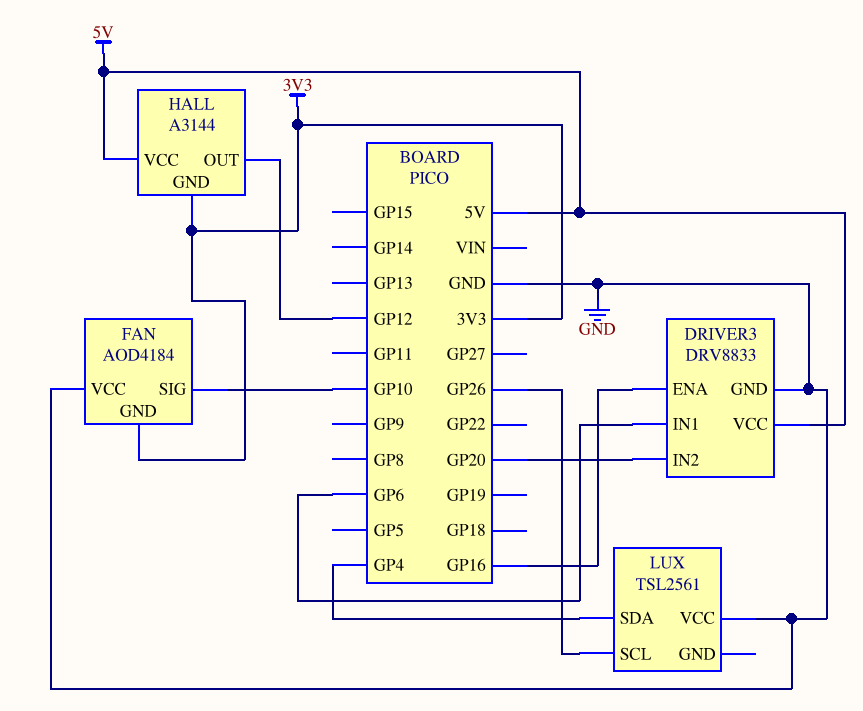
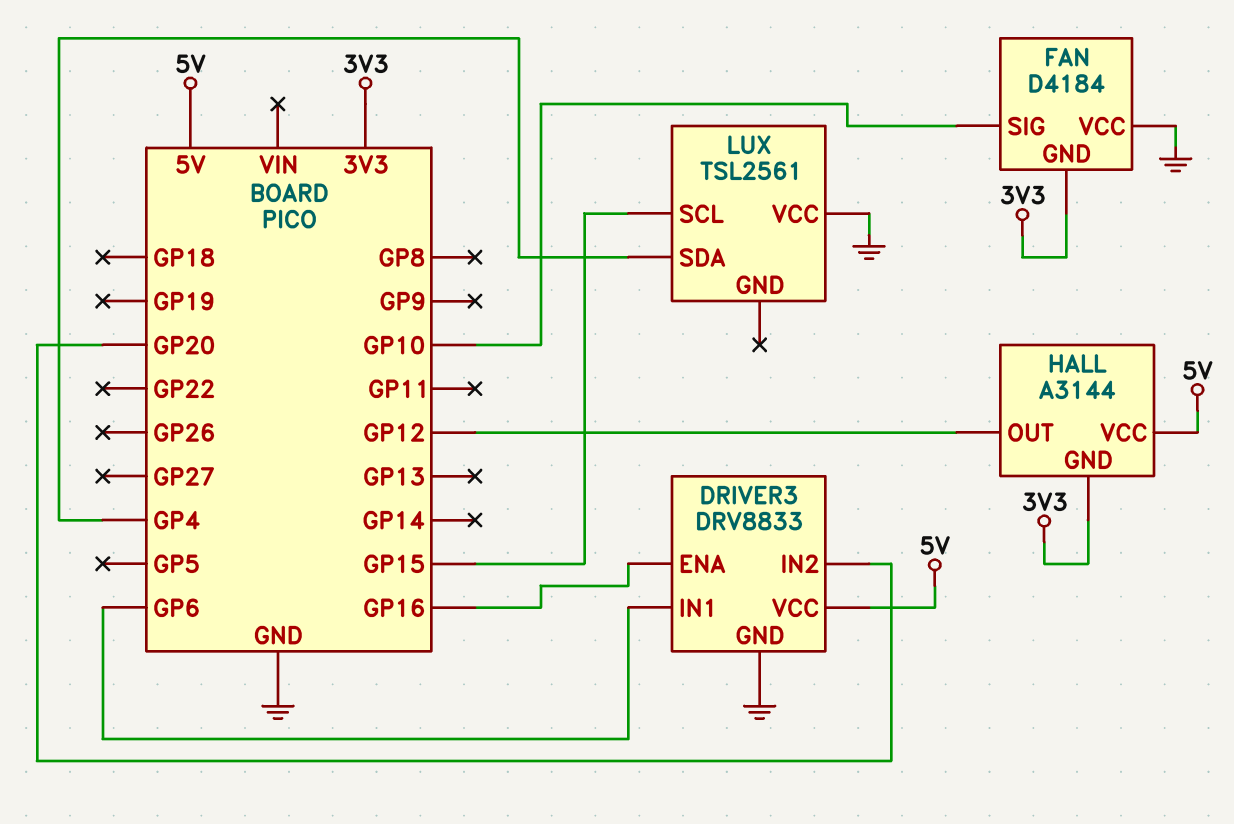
FAN: AOD4184 -> D4184
LUX pin SCL: GP26 -> GP15

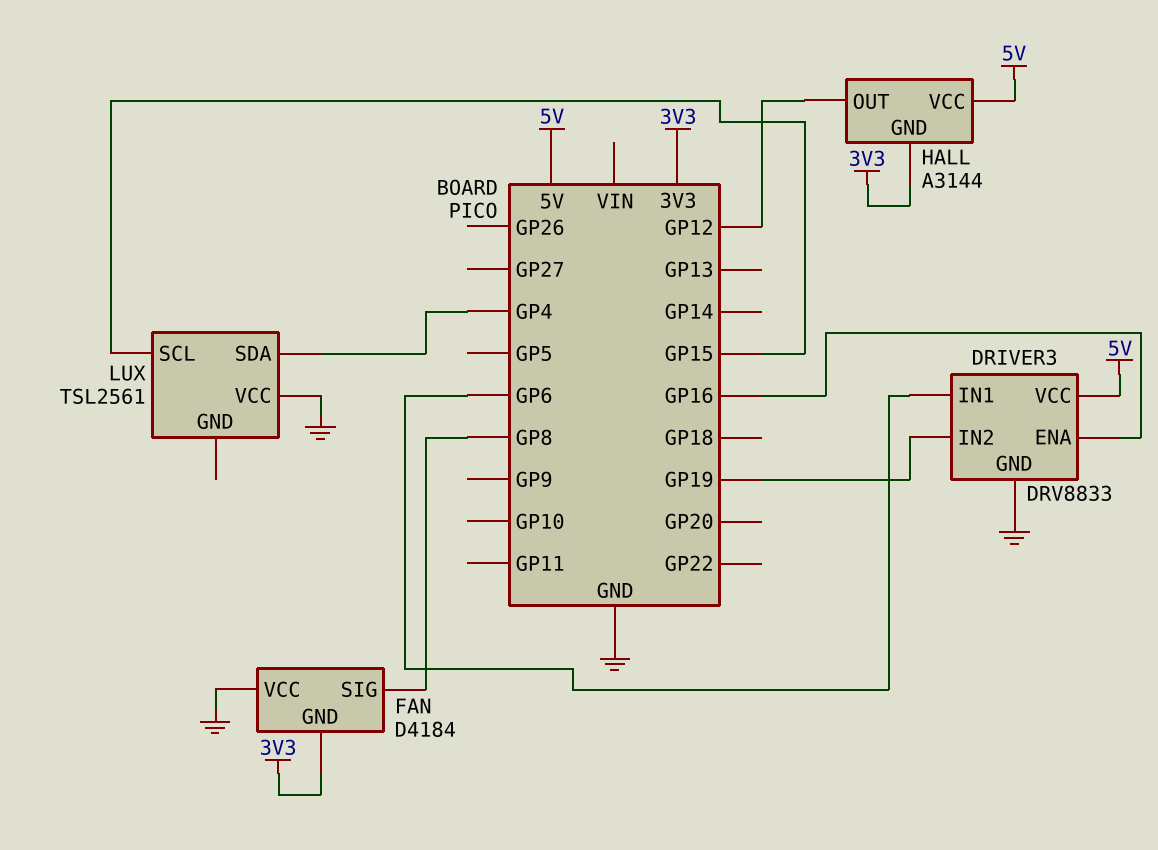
DRIVER3 pin IN2: GP20 -> GP19
FAN pin SIG: GP10 -> GP8

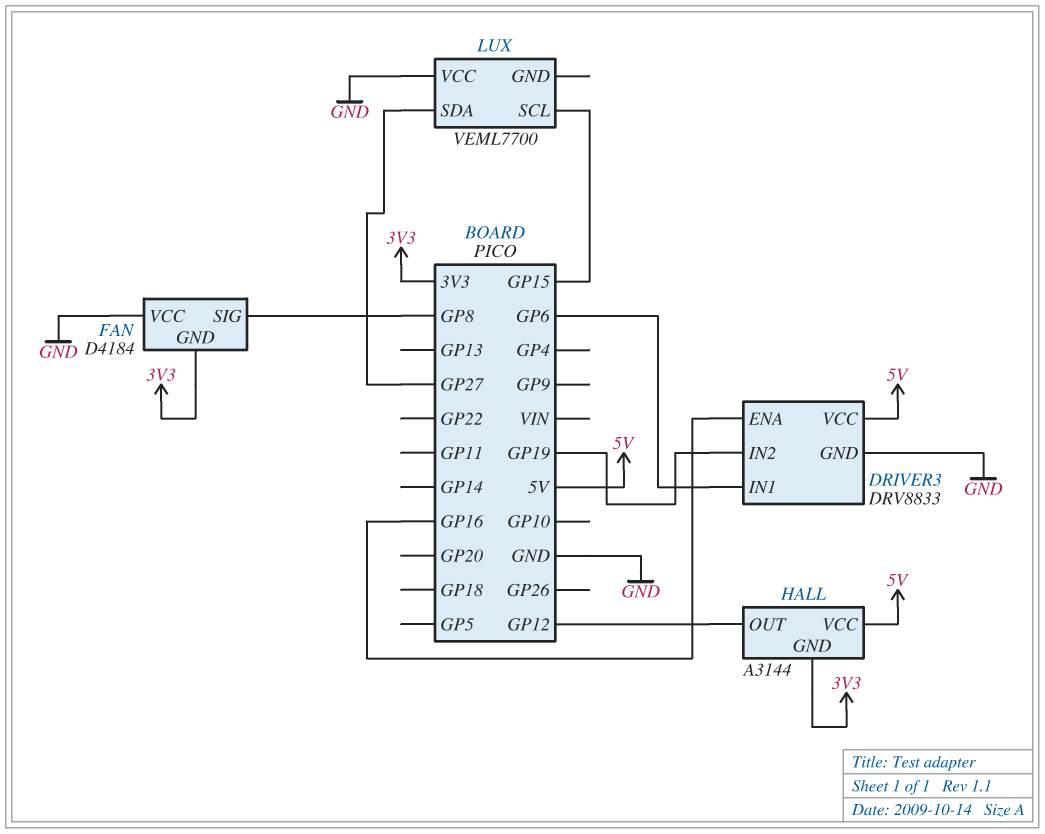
LUX: TSL2561 -> VEML7700
LUX pin SDA: GP4 -> GP27

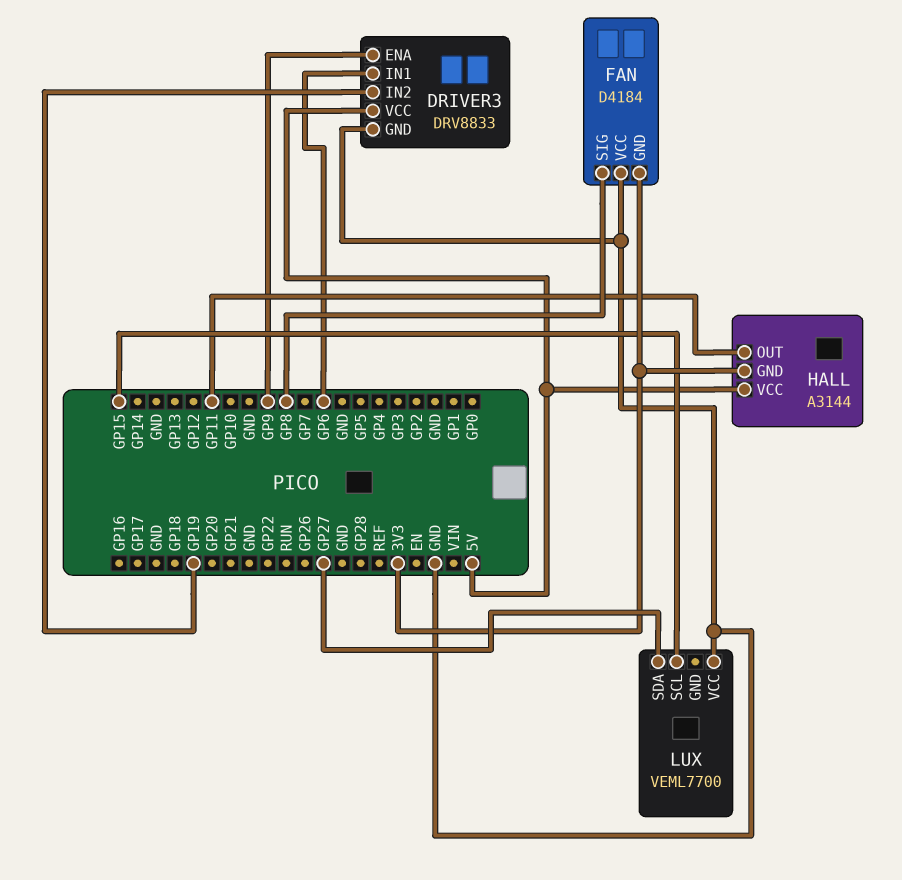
DRIVER3 pin ENA: GP16 -> GP9
HALL pin OUT: GP12 -> GP11

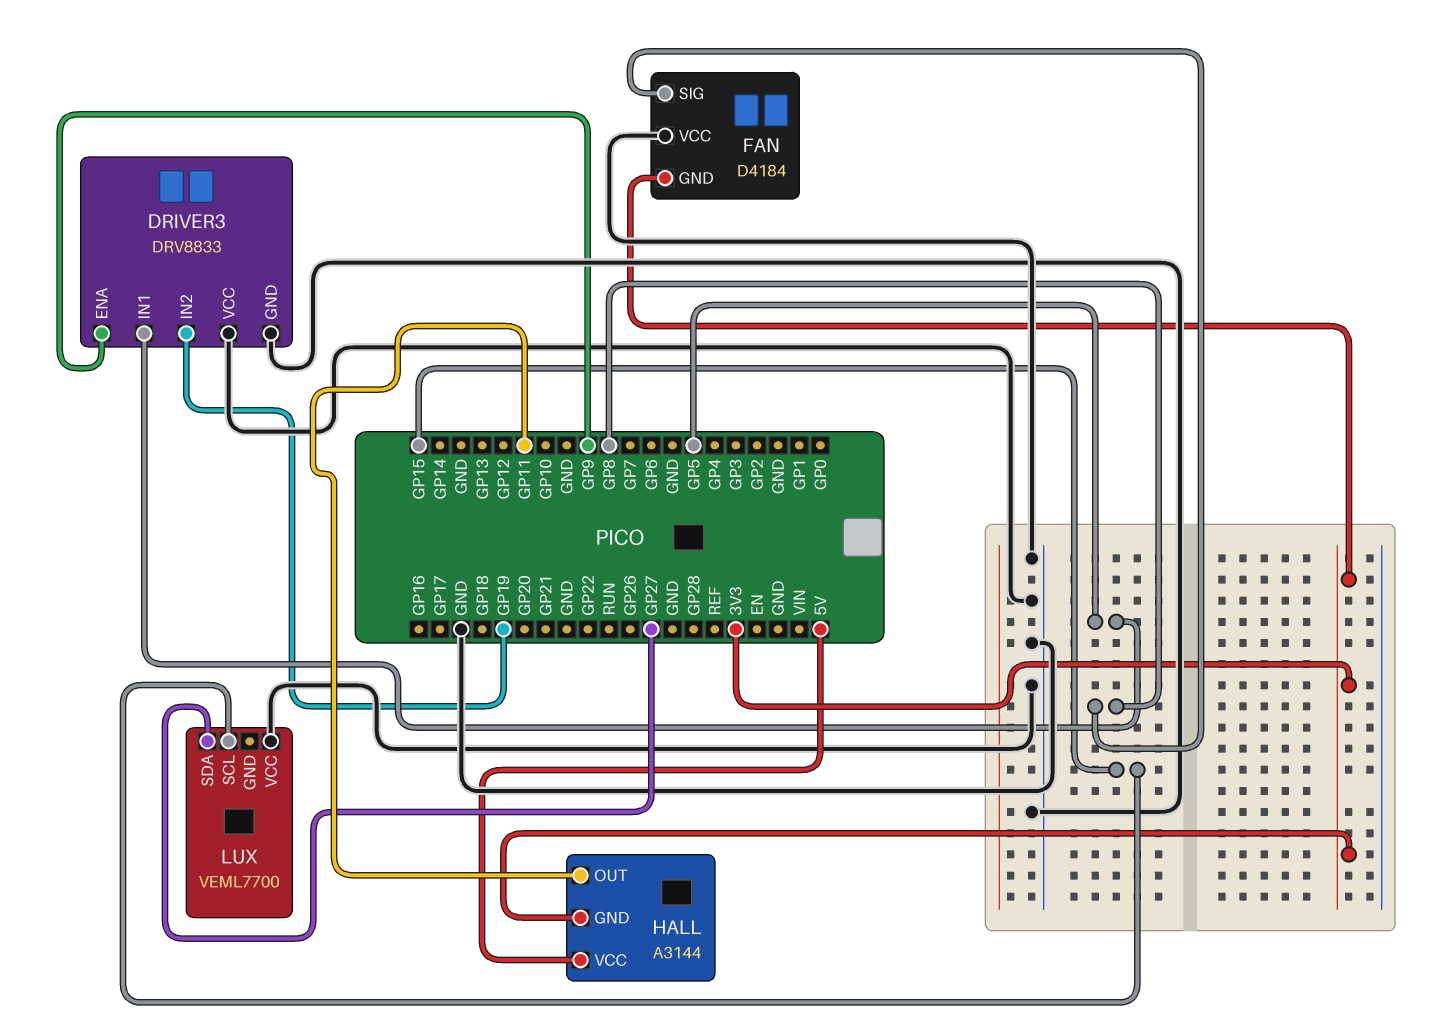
DRIVER3 pin IN1: GP6 -> GP5
DRIVER3 pin VCC: 5V -> GND

